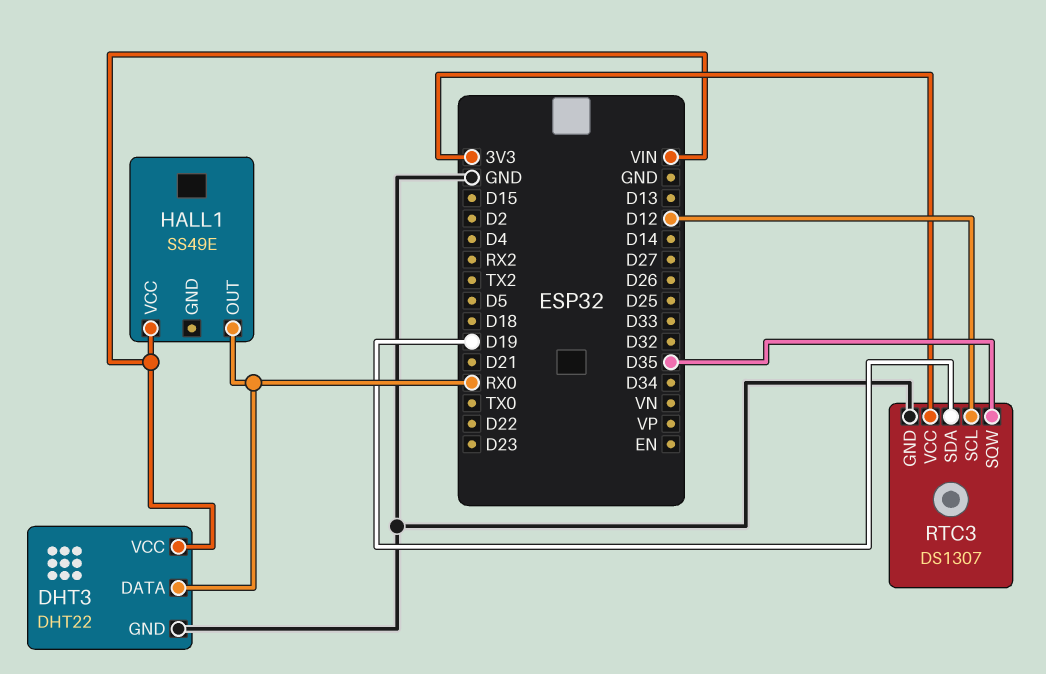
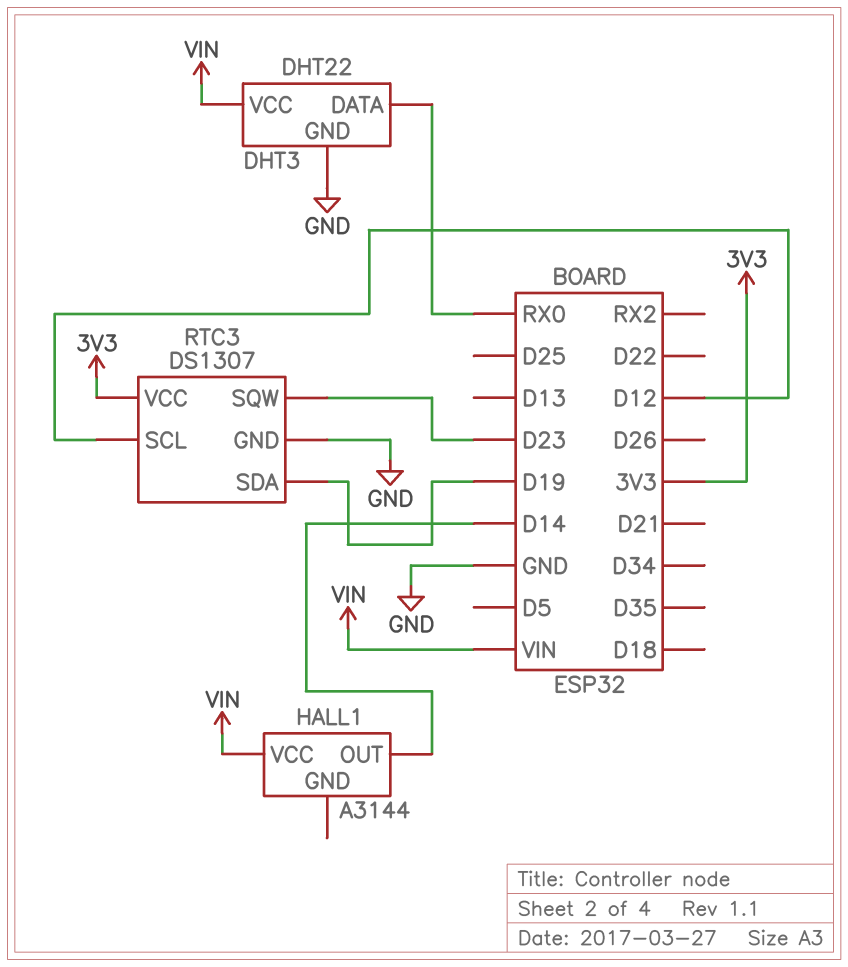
HALL1: SS49E -> A3144
HALL1 pin OUT: RX0 -> D14
RTC3 pin SQW: D35 -> D23

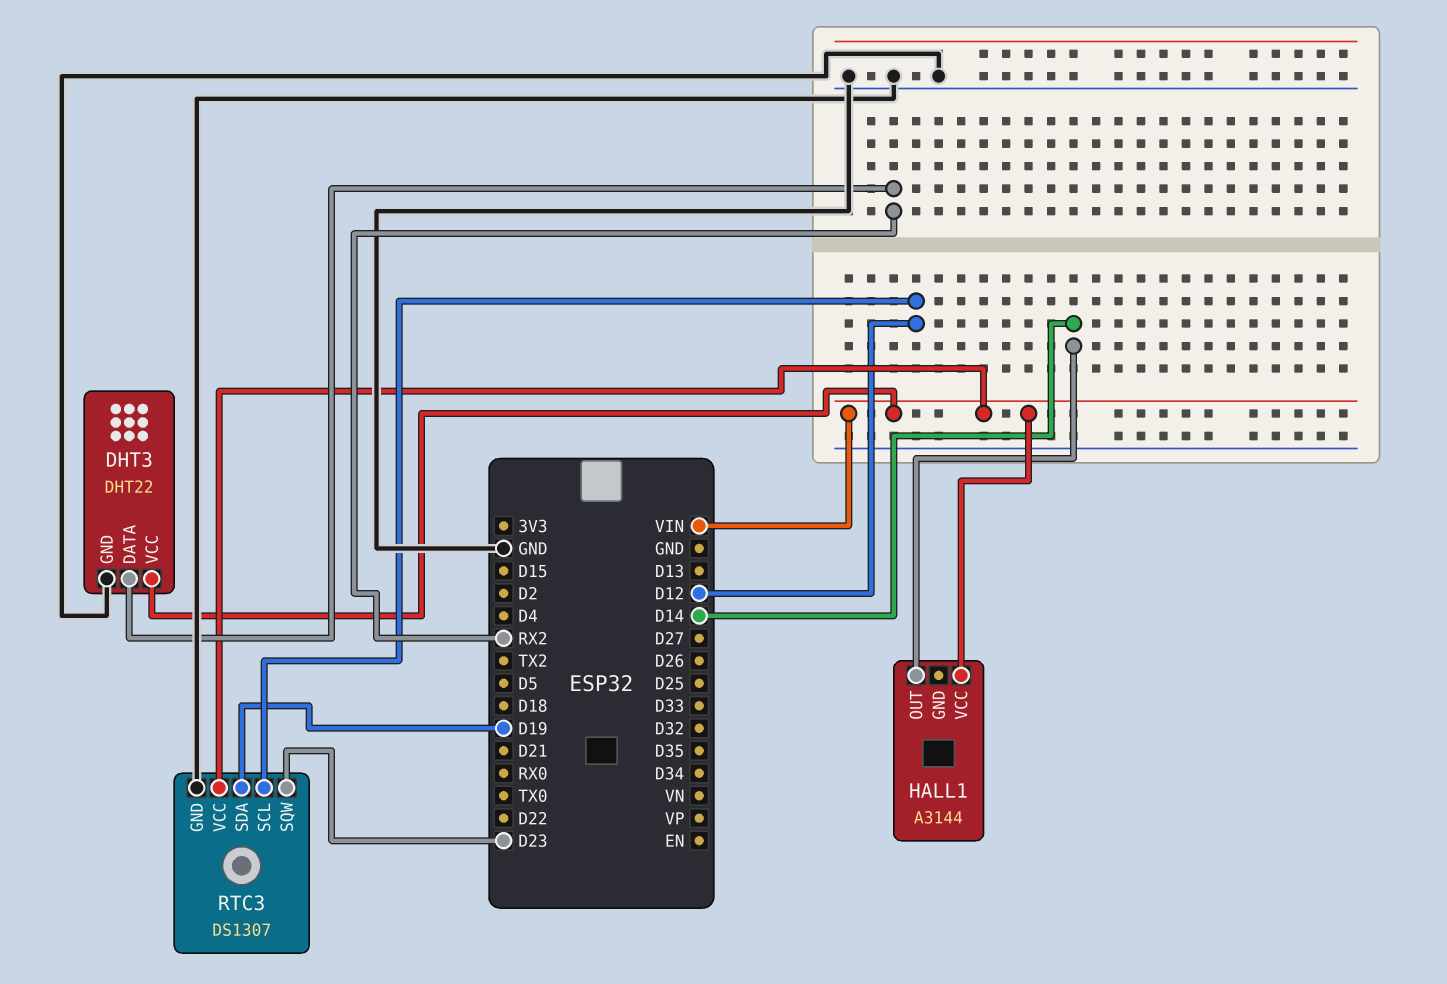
DHT3 pin DATA: RX0 -> RX2
RTC3 pin VCC: 3V3 -> VIN

